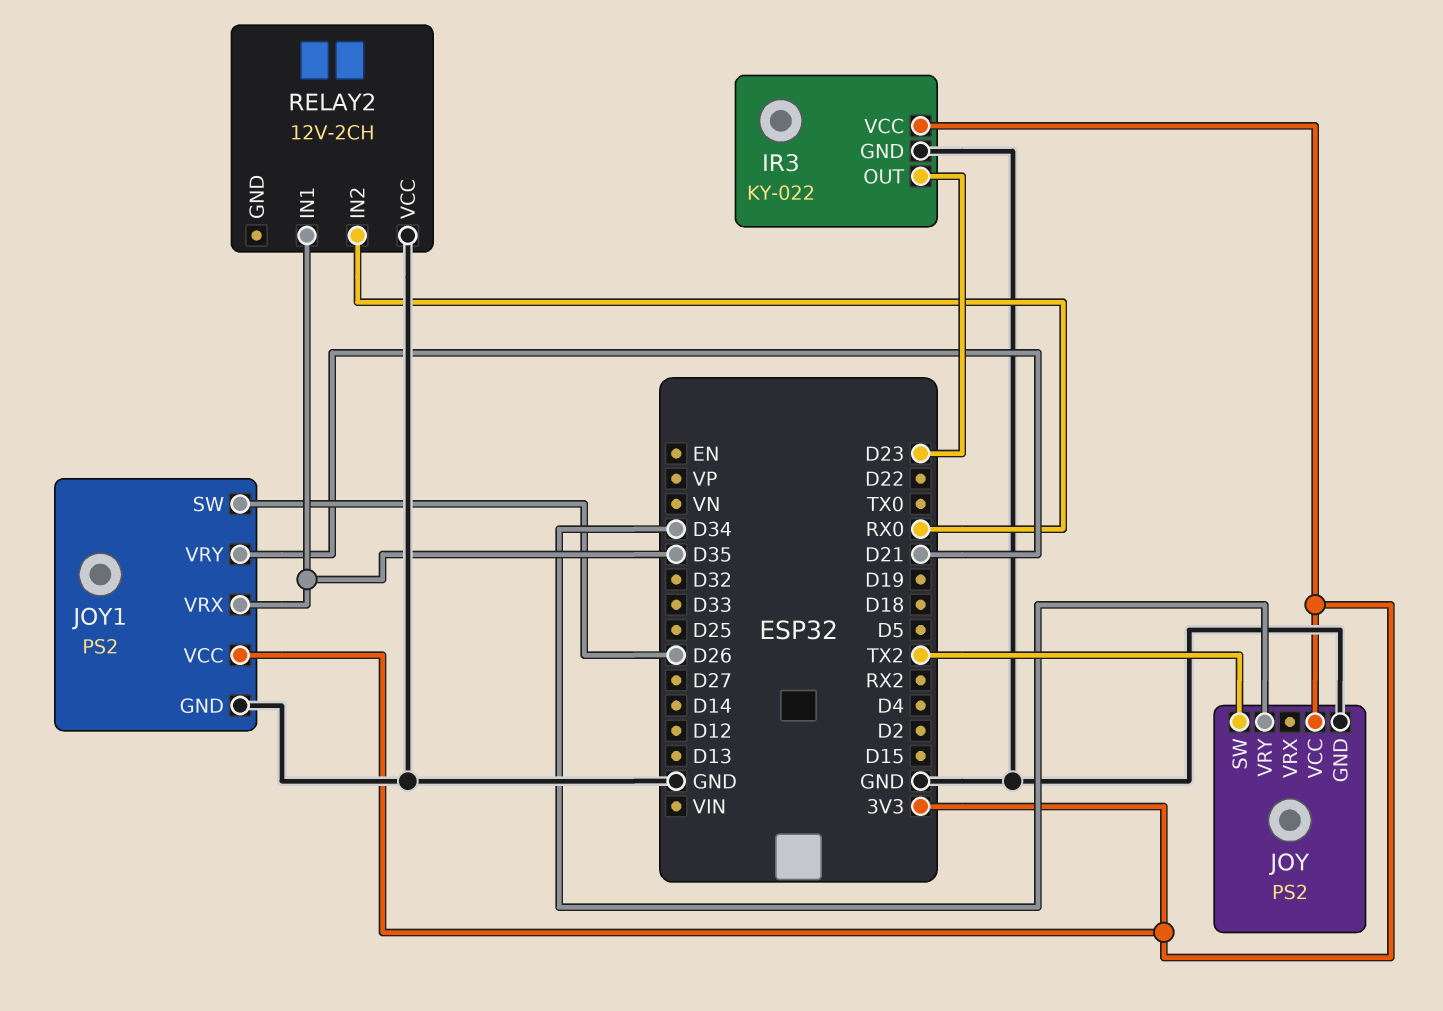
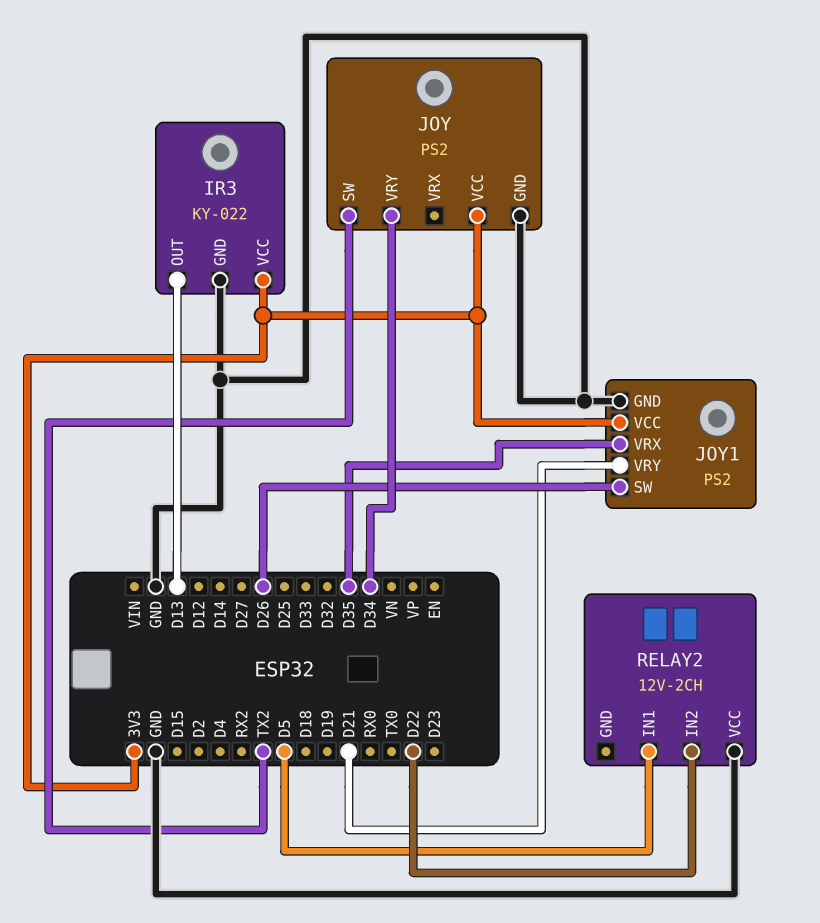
IR3 pin OUT: D23 -> D13
RELAY2 pin IN1: D35 -> D5
RELAY2 pin IN2: RX0 -> D22

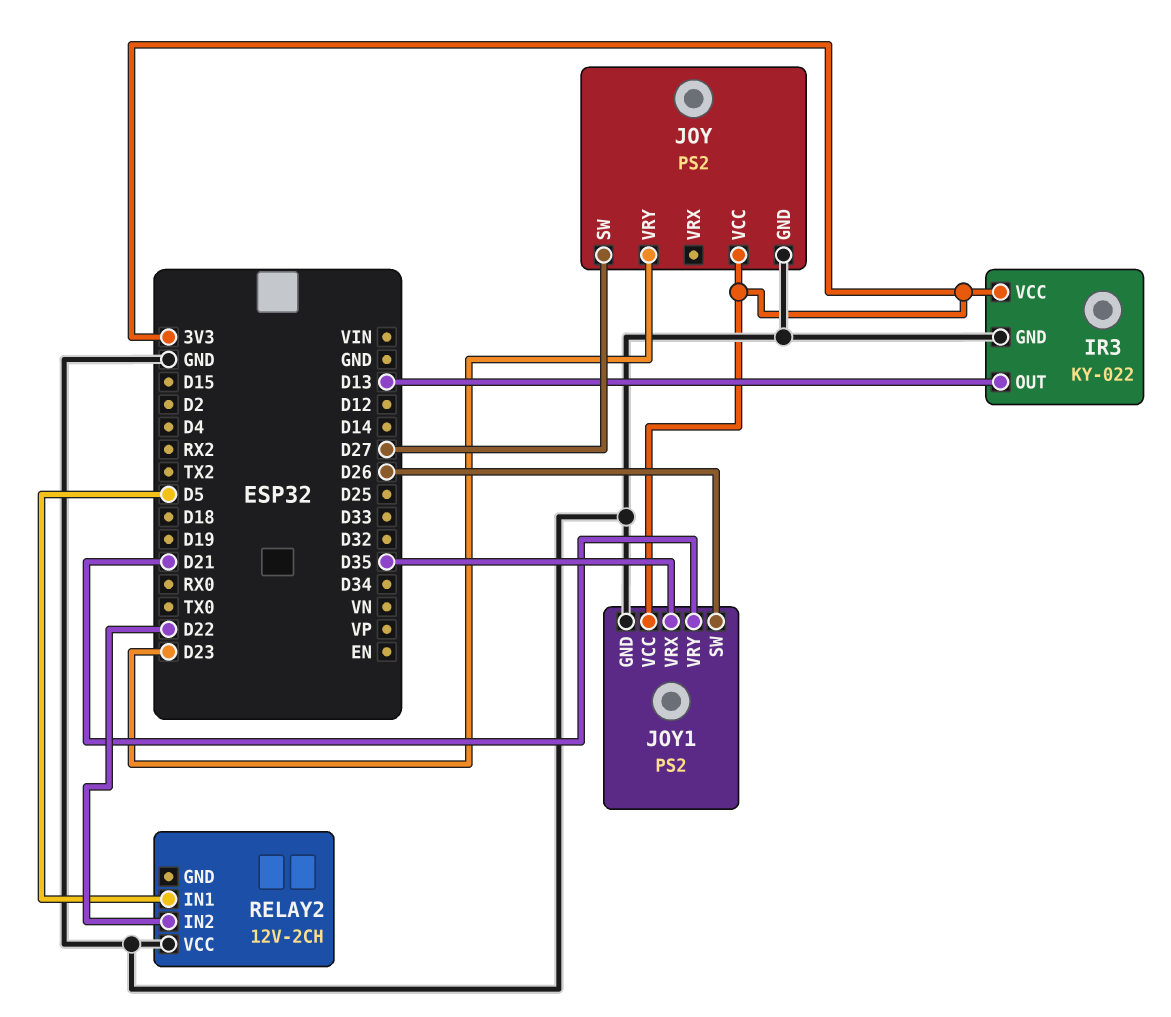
JOY pin SW: TX2 -> D27
JOY pin VRY: D34 -> D23

